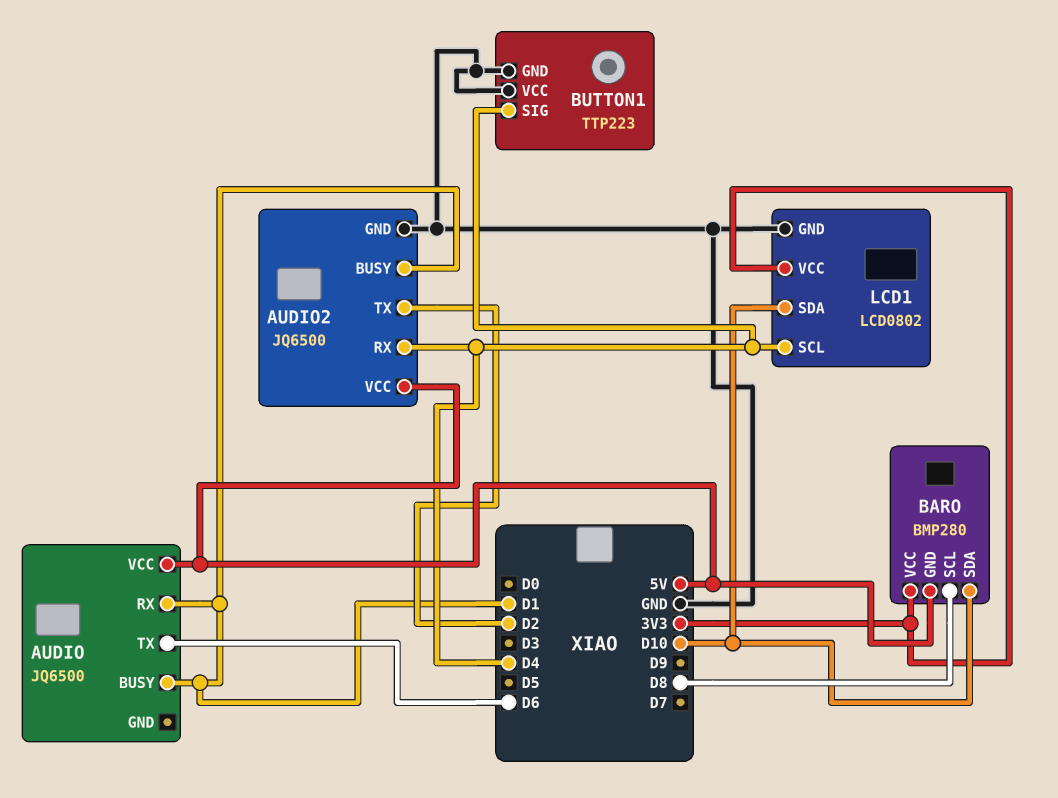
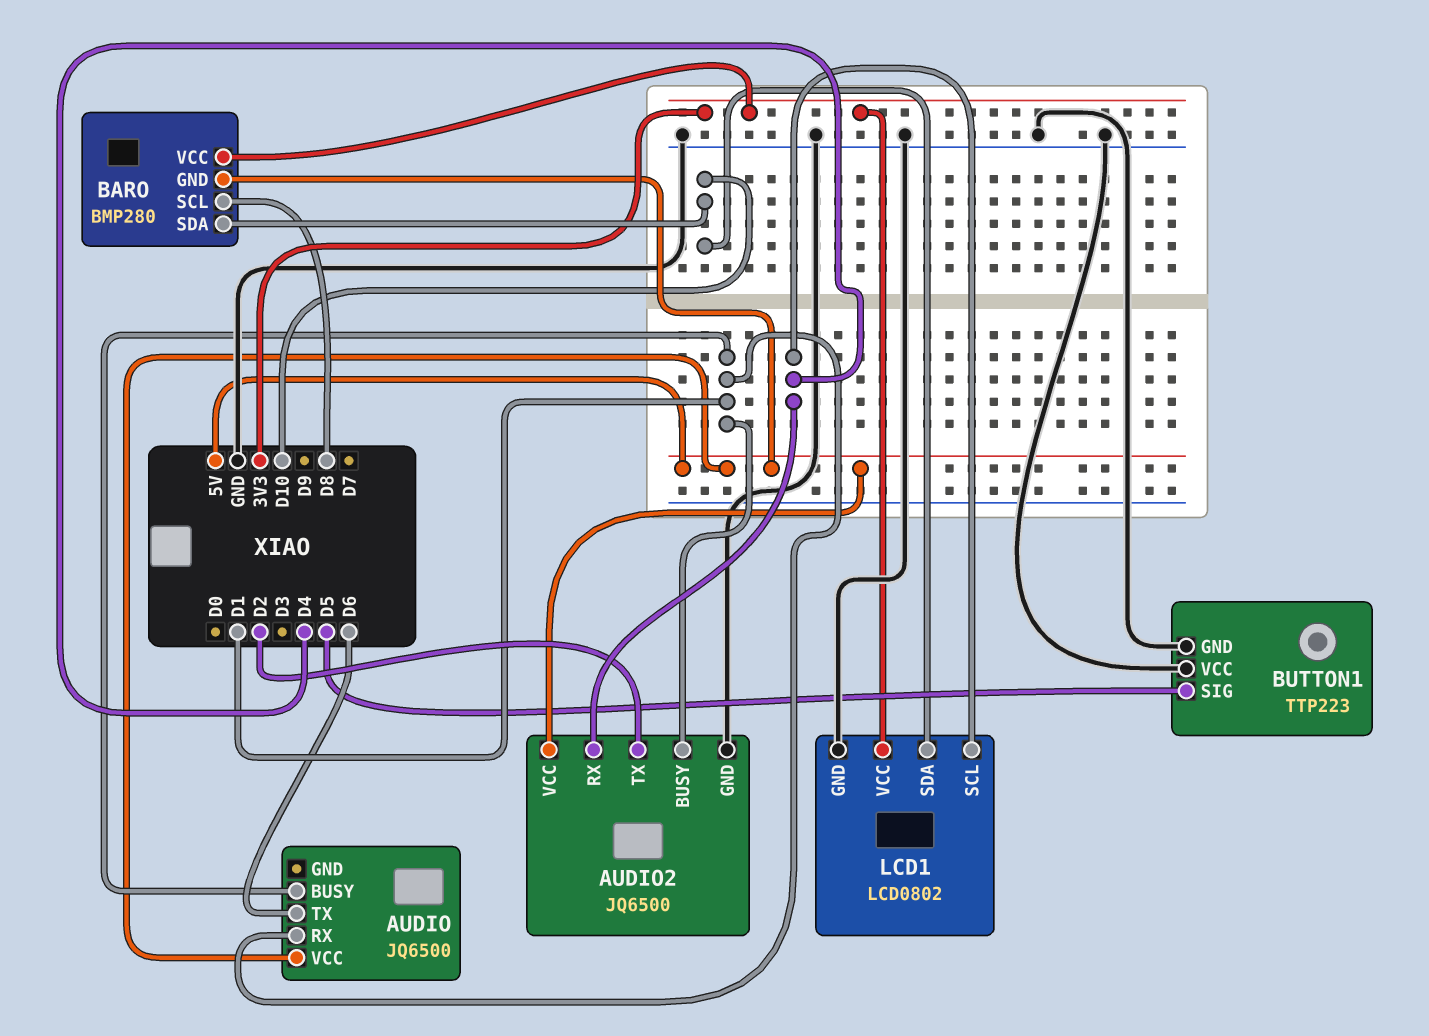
BUTTON1 pin SIG: D4 -> D5

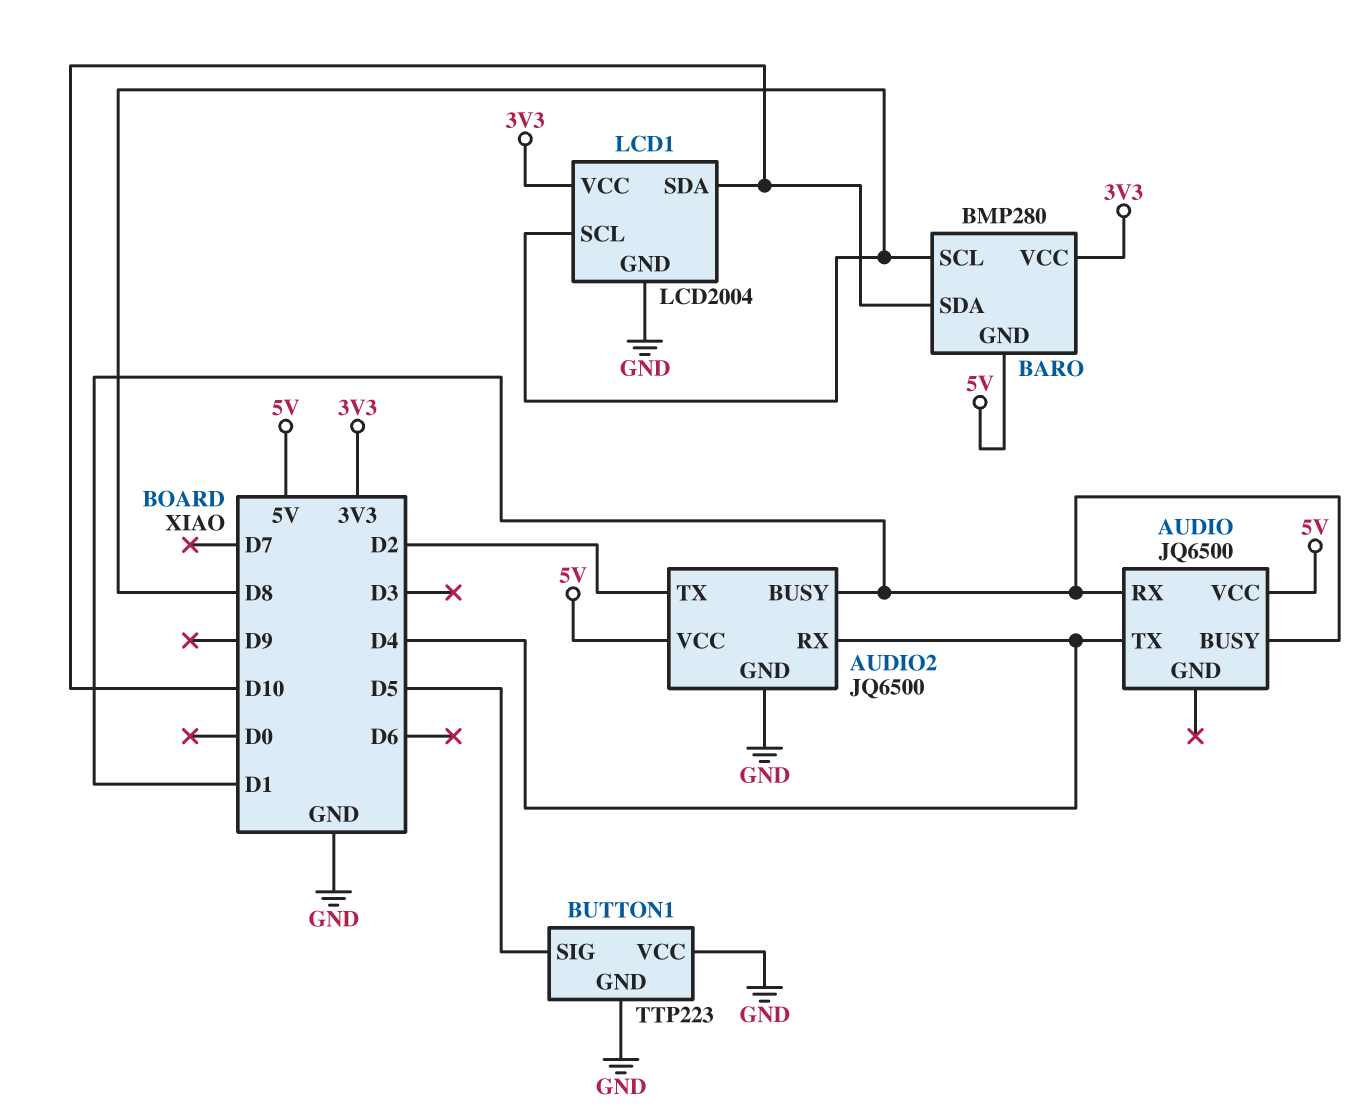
AUDIO pin TX: D6 -> D4
LCD1: LCD0802 -> LCD2004
LCD1 pin SCL: D4 -> D8

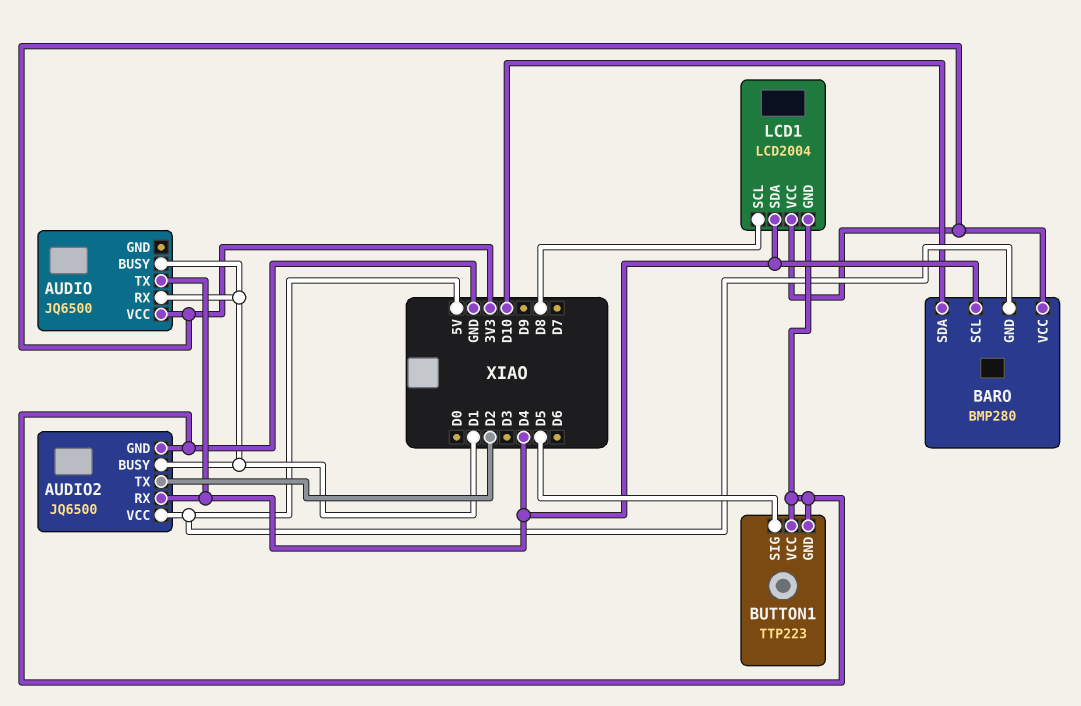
AUDIO pin VCC: 5V -> 3V3
BARO pin SCL: D8 -> D4
LCD1 pin SDA: D10 -> D4

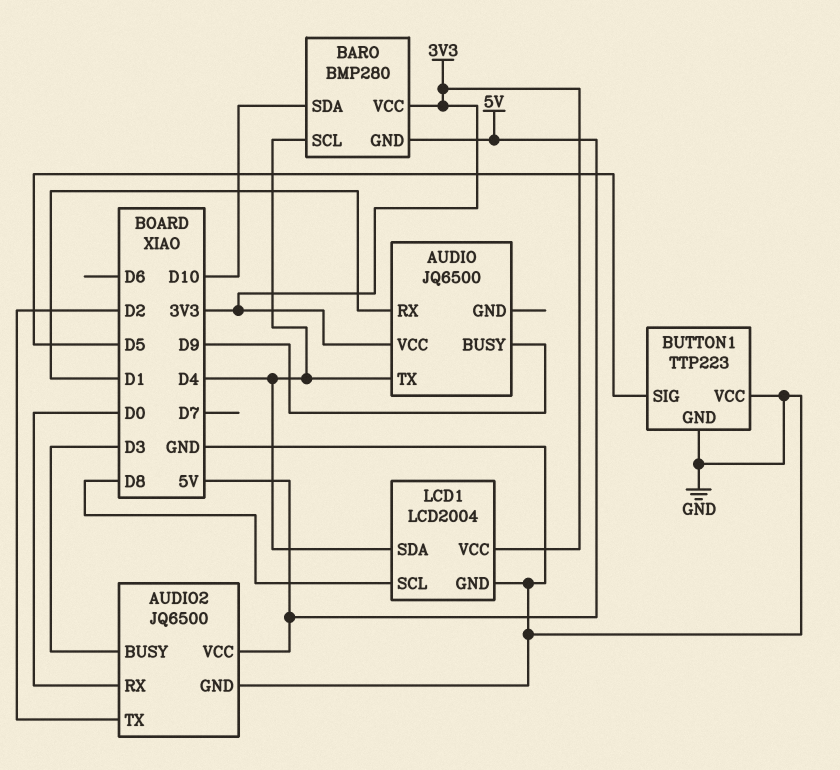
AUDIO pin BUSY: D1 -> D9
AUDIO2 pin BUSY: D1 -> D3
AUDIO2 pin RX: D4 -> D0

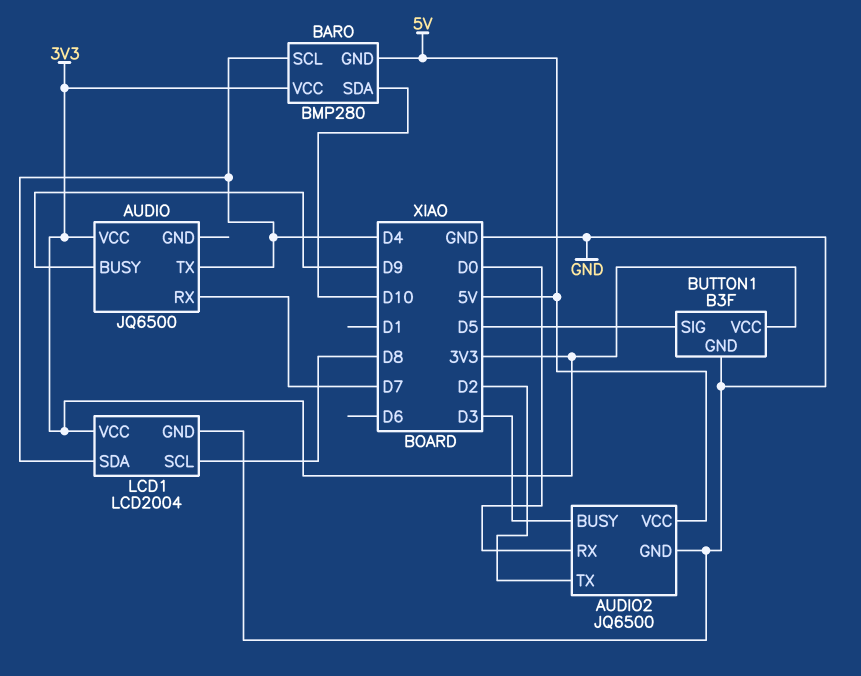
AUDIO pin RX: D1 -> D7
BUTTON1: TTP223 -> B3F
BUTTON1 pin VCC: GND -> 3V3

